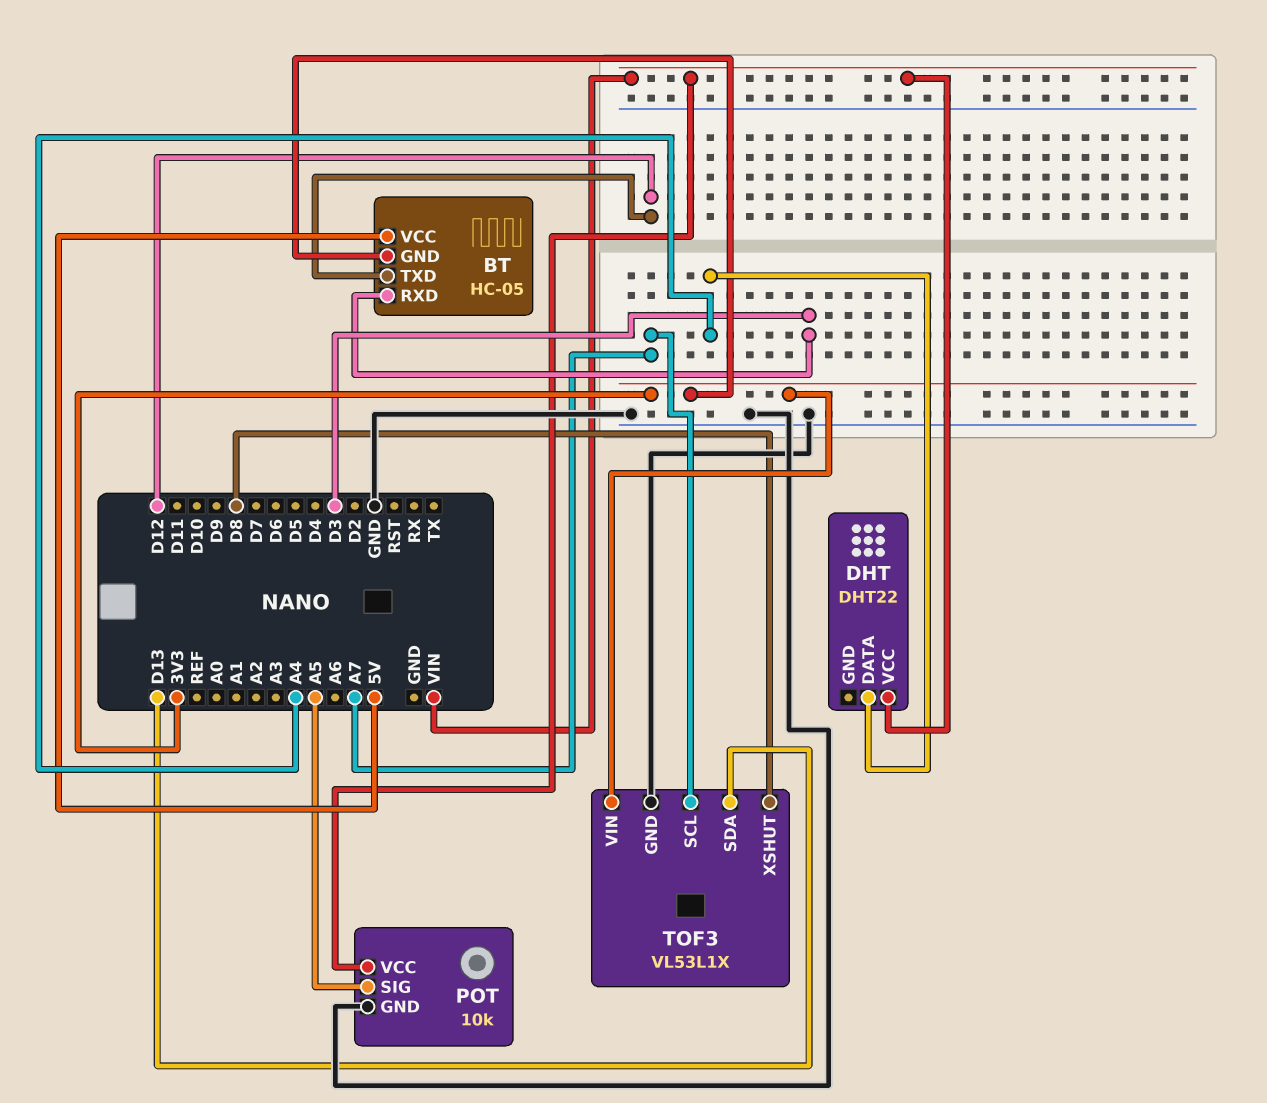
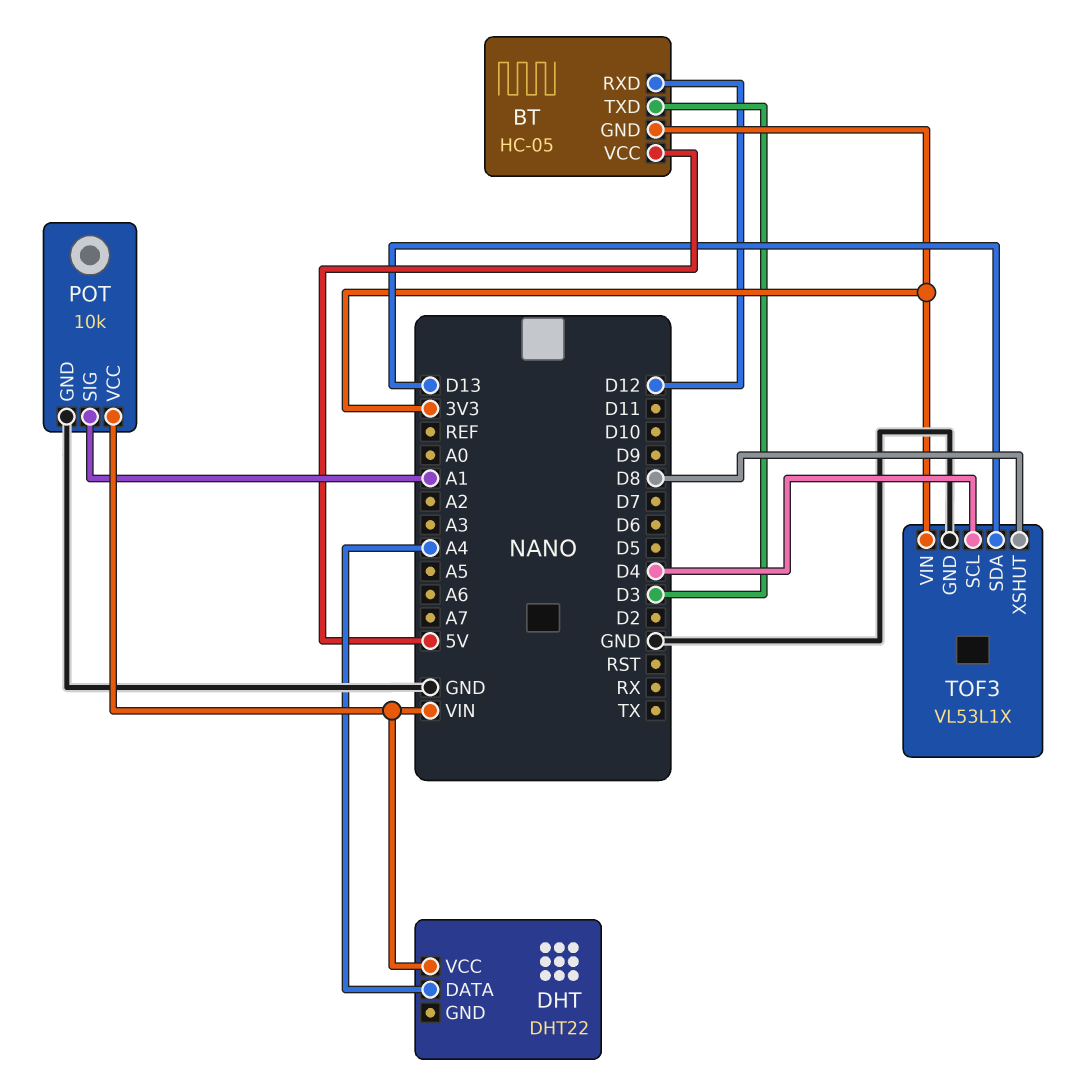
BT pin RXD: D3 -> D12
BT pin TXD: D12 -> D3
POT pin SIG: A5 -> A1
TOF3 pin SCL: A7 -> D4

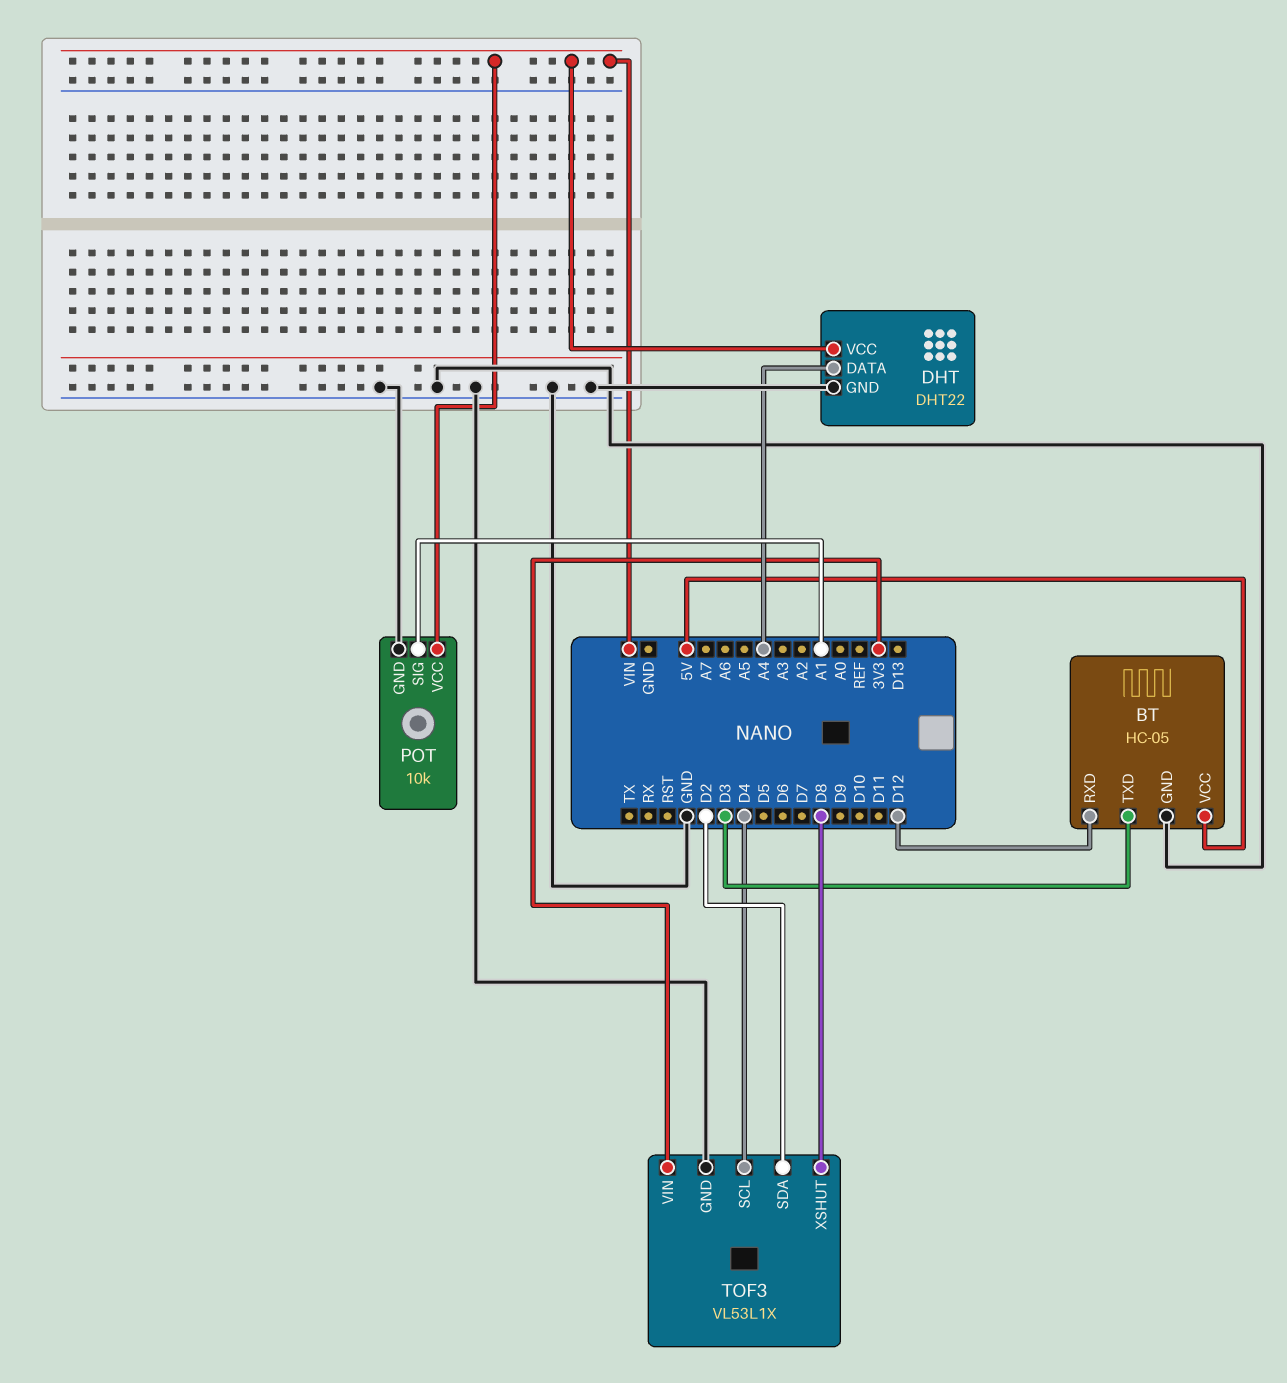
BT pin GND: 3V3 -> GND
DHT pin GND: none -> GND
TOF3 pin SDA: D13 -> D2

